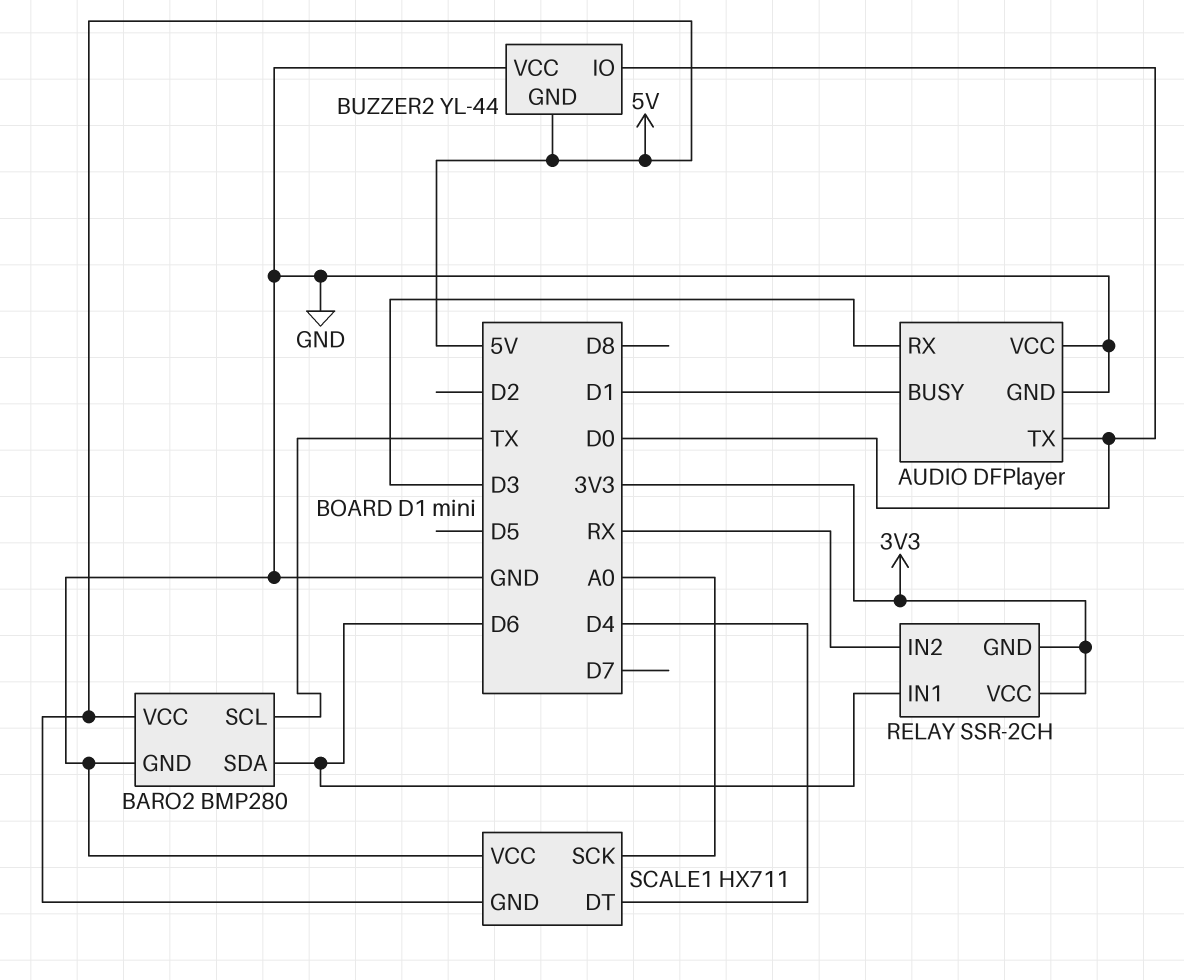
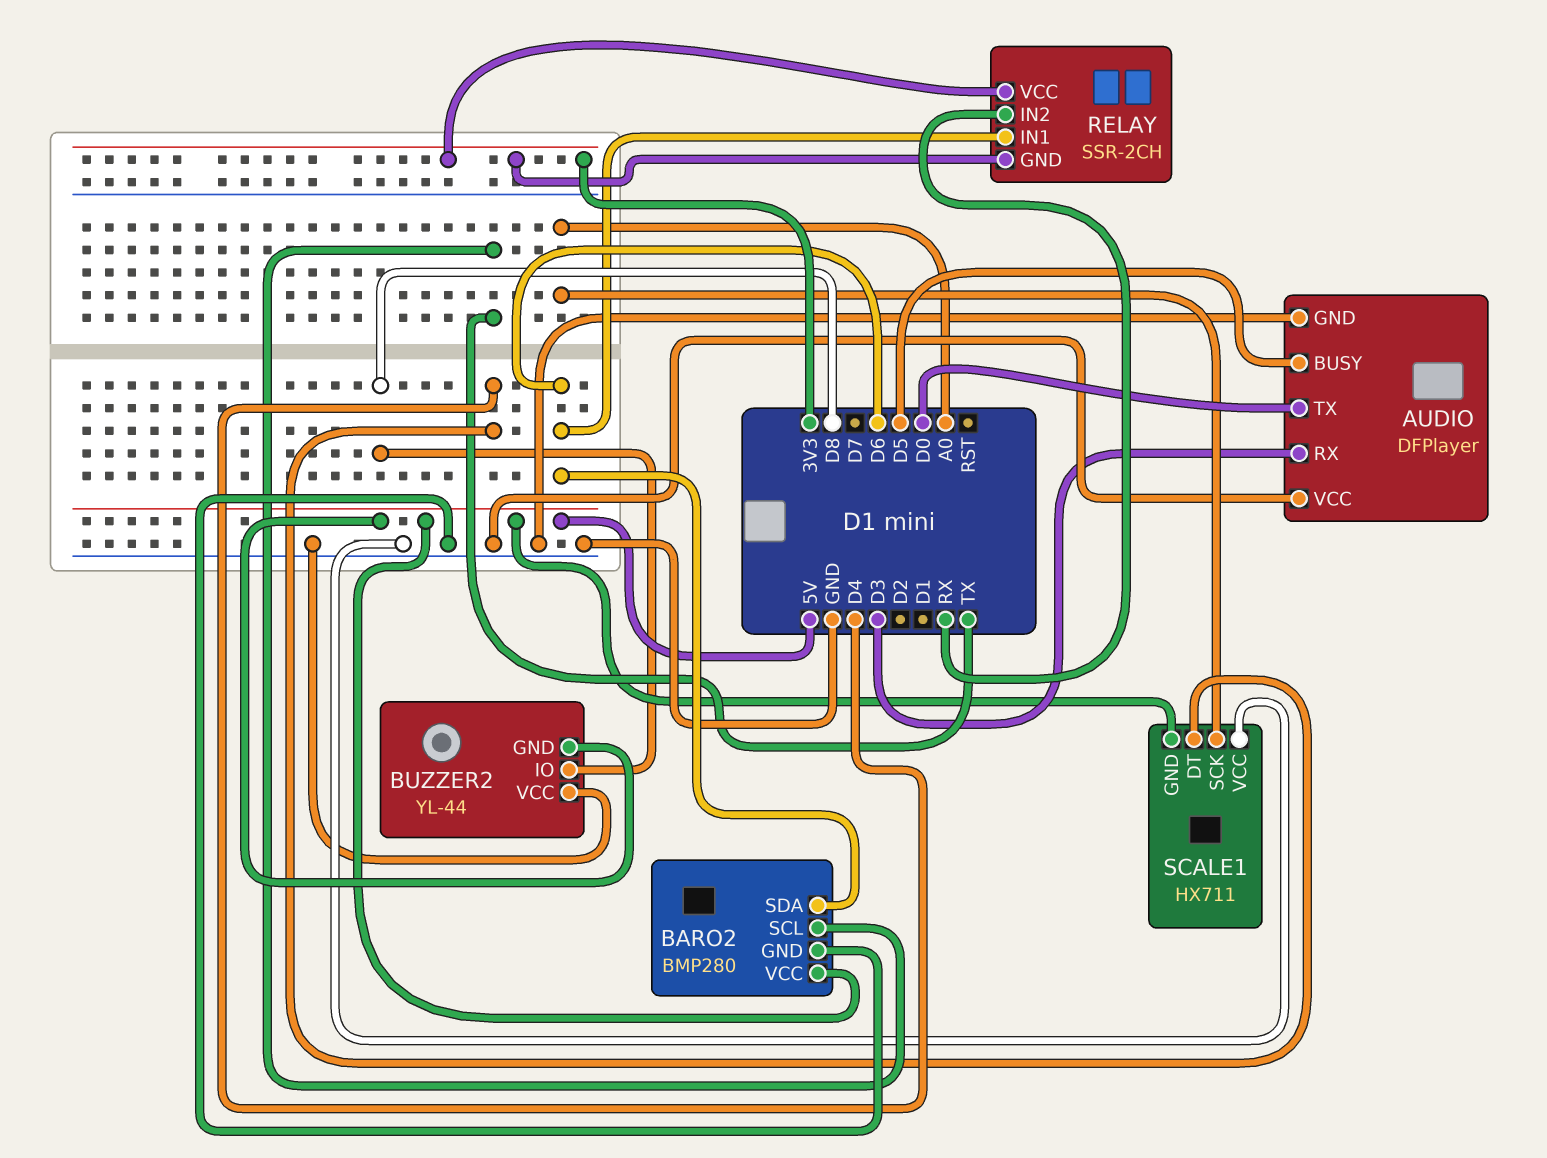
AUDIO pin BUSY: D1 -> D5
BUZZER2 pin IO: D0 -> D8

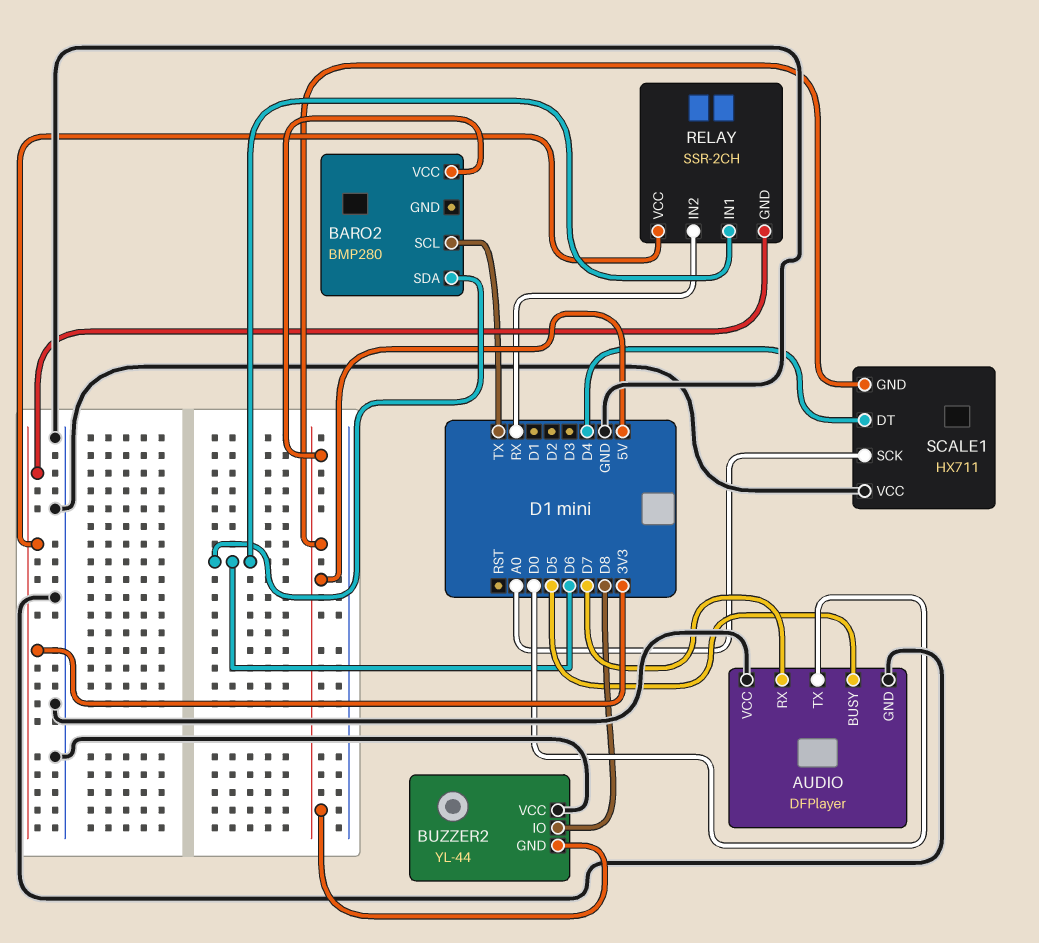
AUDIO pin RX: D3 -> D7
BARO2 pin GND: GND -> none

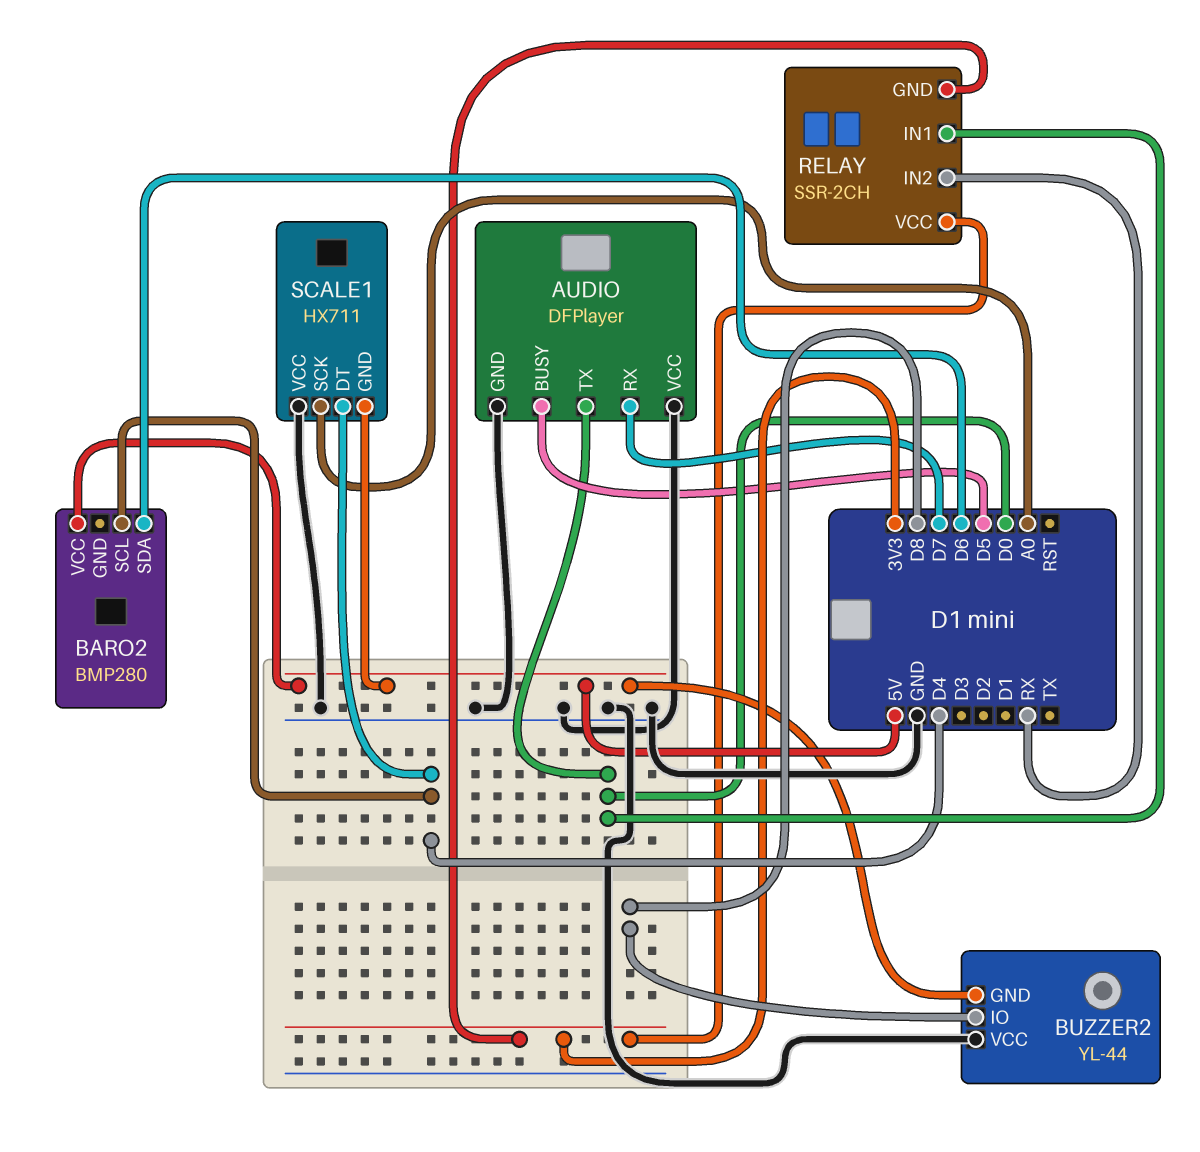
BARO2 pin SCL: TX -> D4
RELAY pin IN1: D6 -> D0

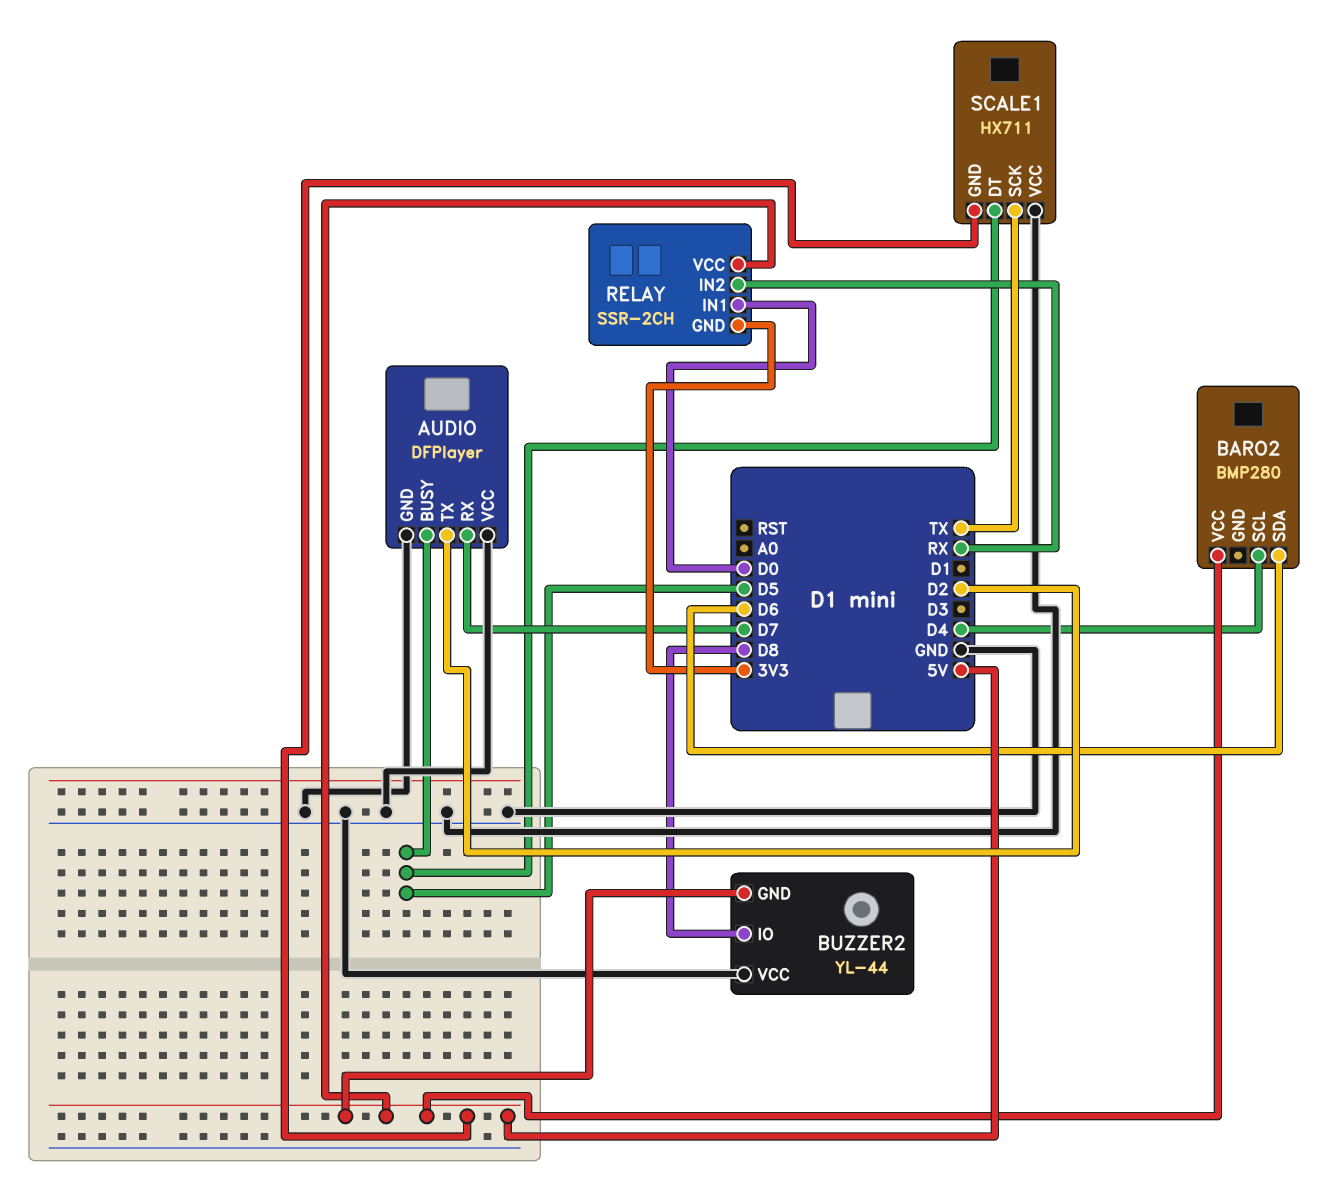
AUDIO pin TX: D0 -> D2
RELAY pin VCC: 3V3 -> 5V
SCALE1 pin DT: D4 -> D5
SCALE1 pin SCK: A0 -> TX

